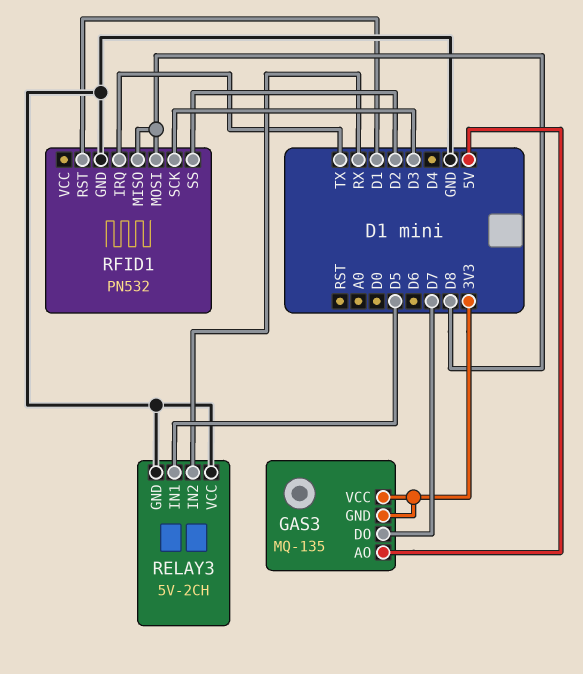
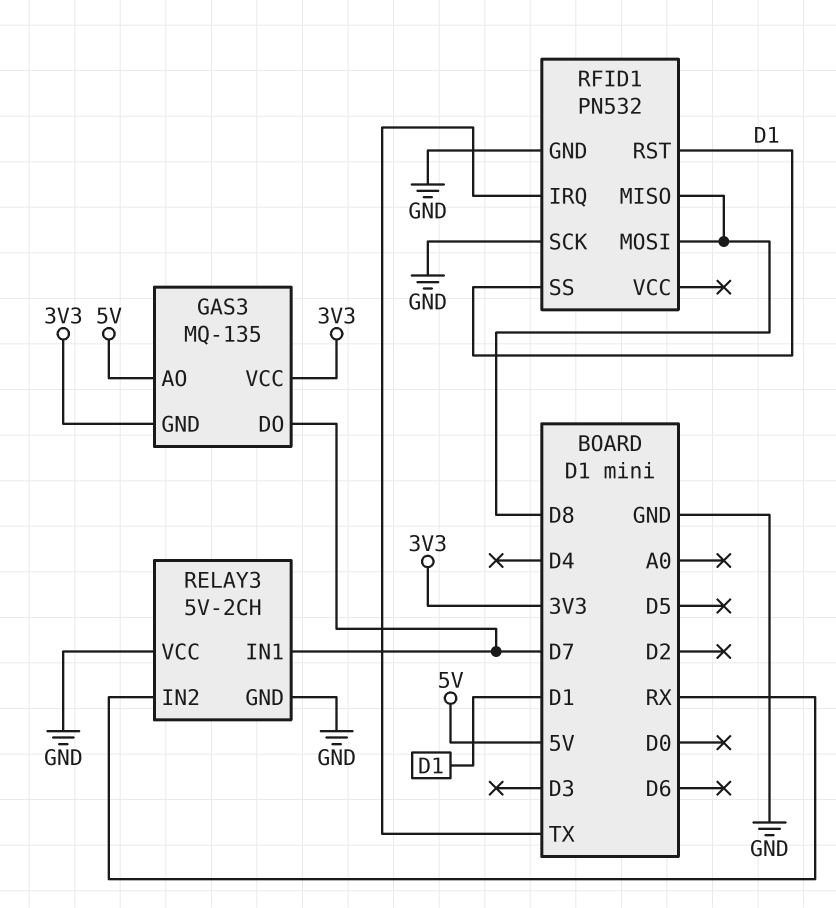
RELAY3 pin IN1: D5 -> D7
RFID1 pin SCK: D3 -> GND
RFID1 pin SS: D2 -> D1

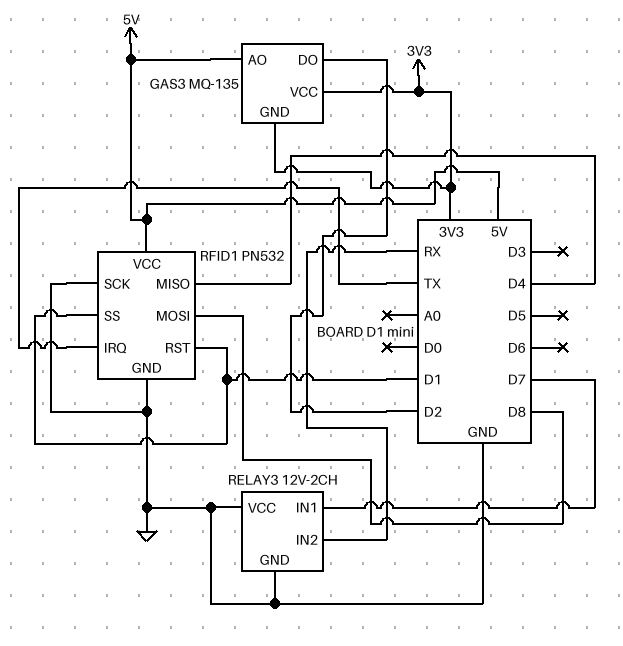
GAS3 pin DO: D7 -> D2
RELAY3: 5V-2CH -> 12V-2CH
RFID1 pin MISO: D8 -> D4
RFID1 pin VCC: none -> 5V

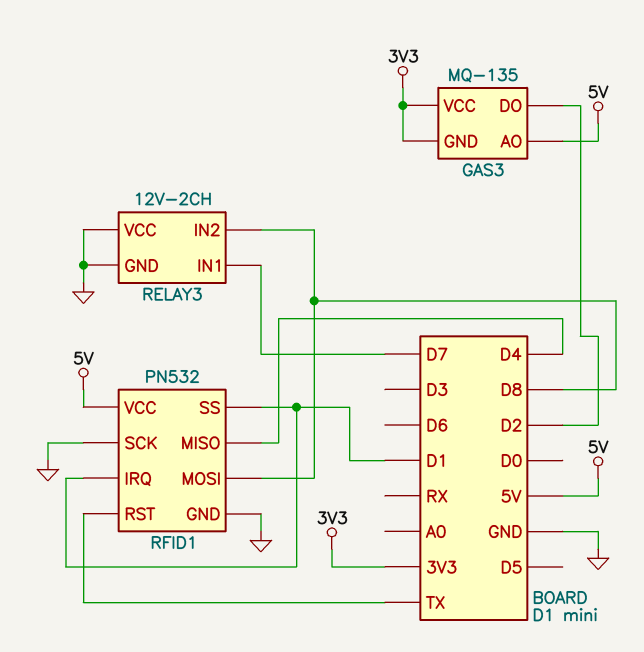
RELAY3 pin IN2: RX -> D8
RFID1 pin IRQ: TX -> D1
RFID1 pin RST: D1 -> TX

